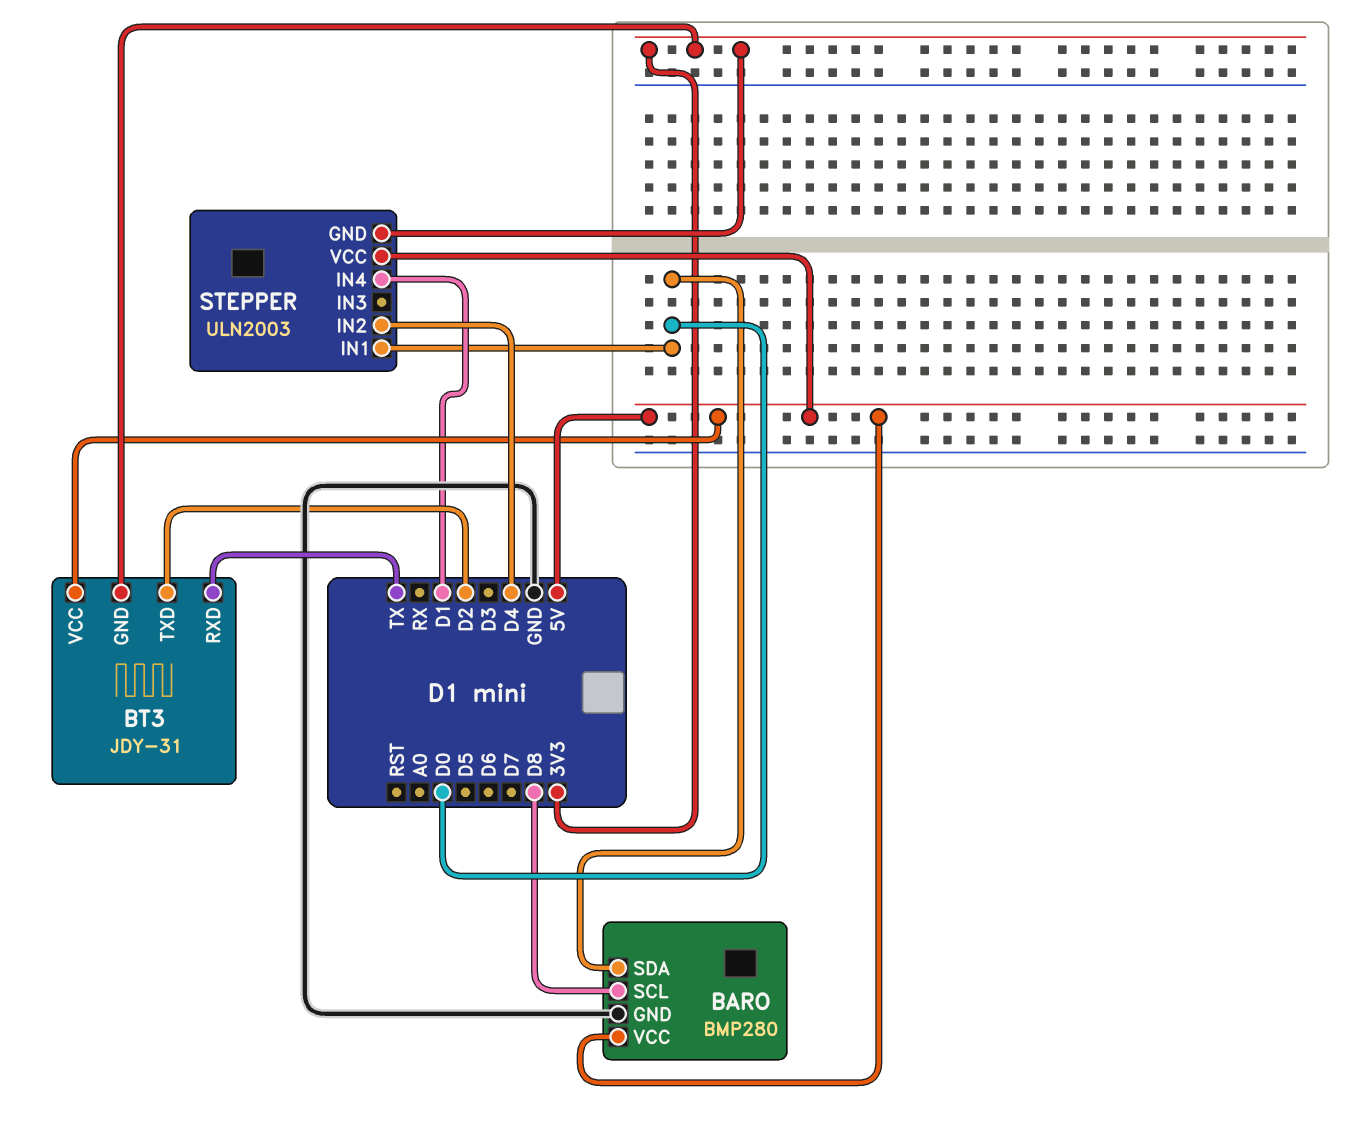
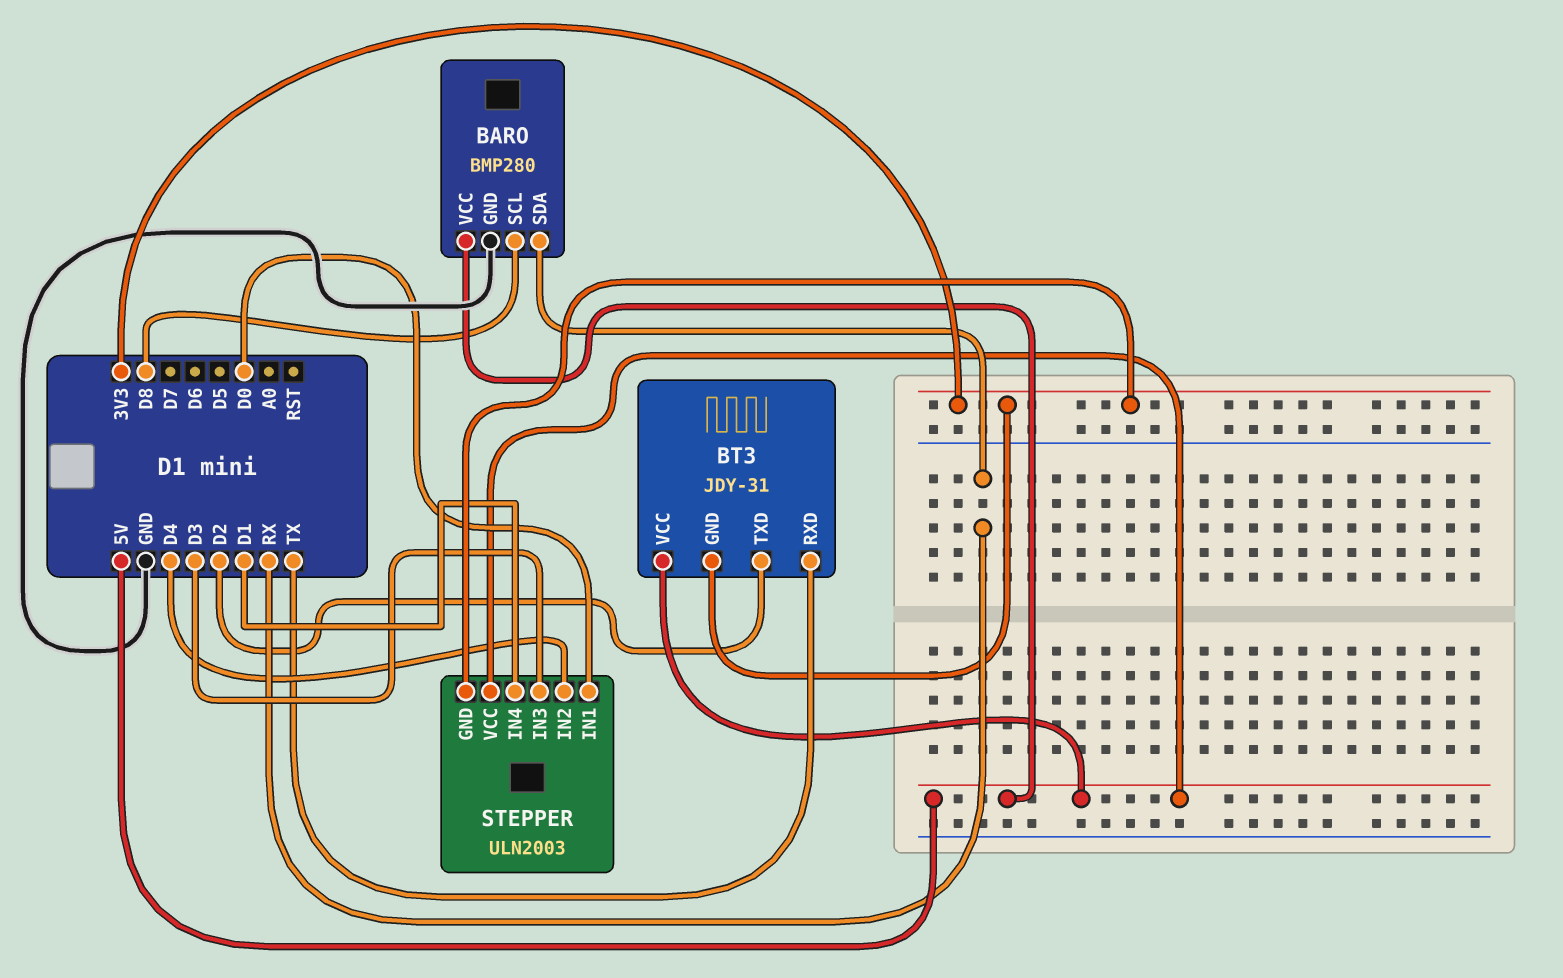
BARO pin SDA: D0 -> RX
STEPPER pin IN3: none -> D3

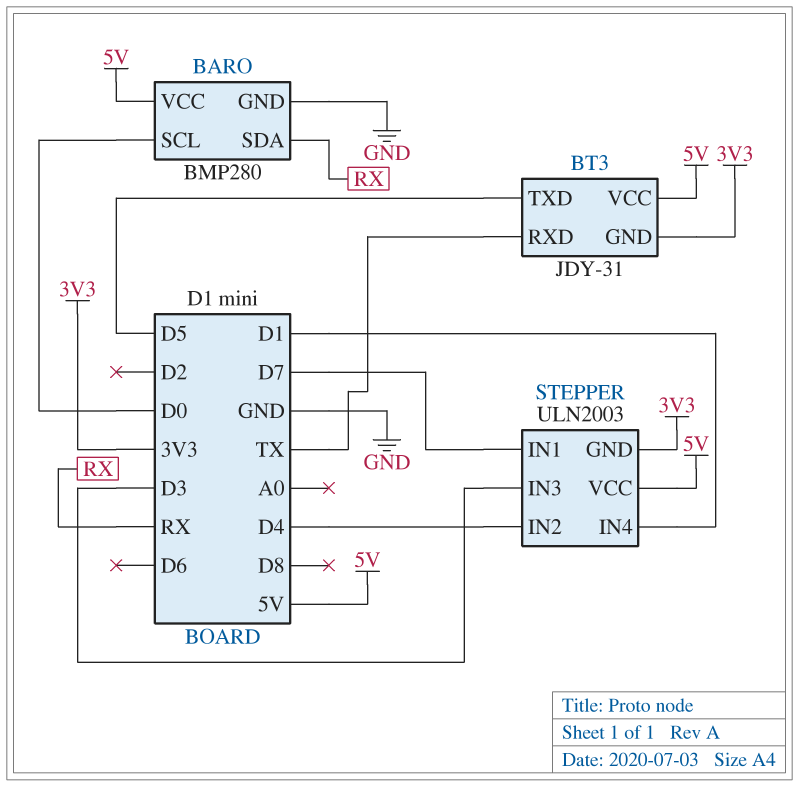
BARO pin SCL: D8 -> D0
BT3 pin TXD: D2 -> D5
STEPPER pin IN1: D0 -> D7

